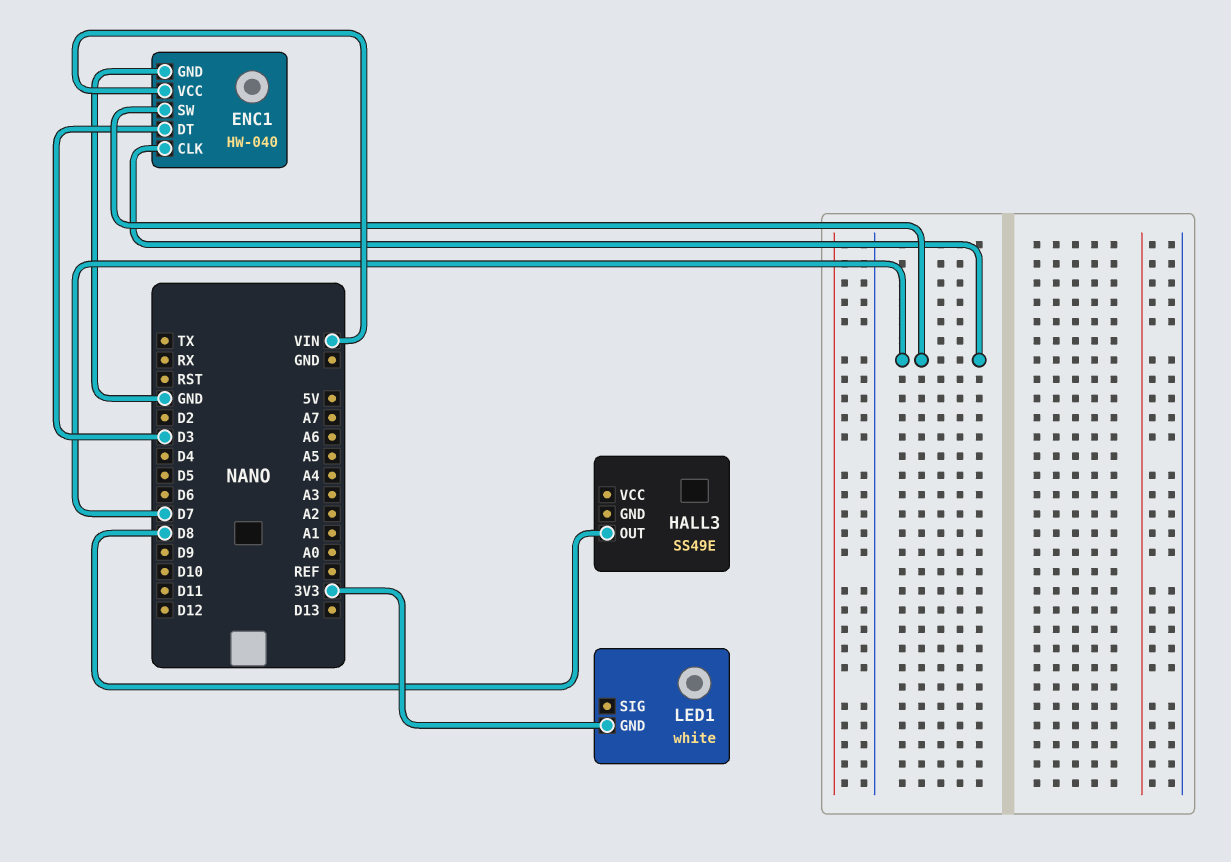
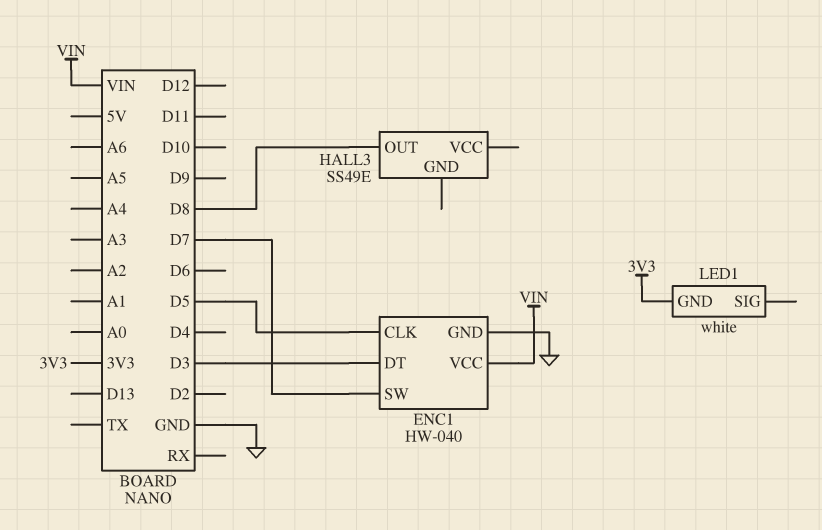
ENC1 pin CLK: D7 -> D5

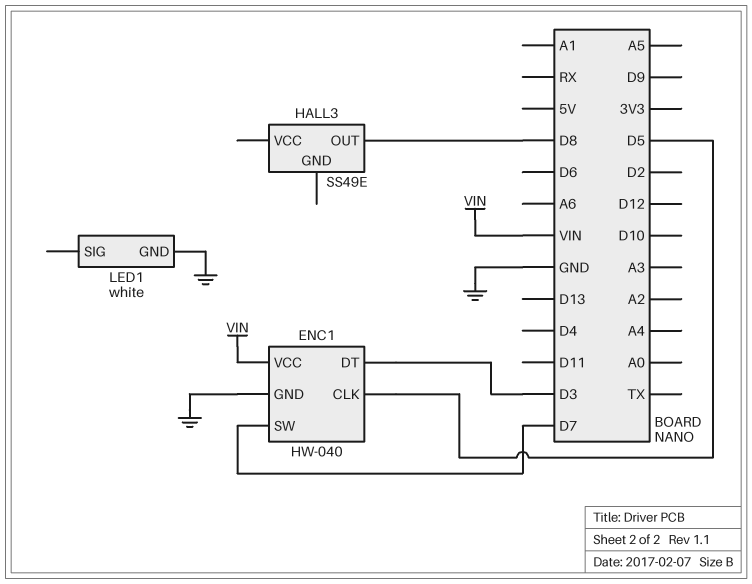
LED1 pin GND: 3V3 -> GND

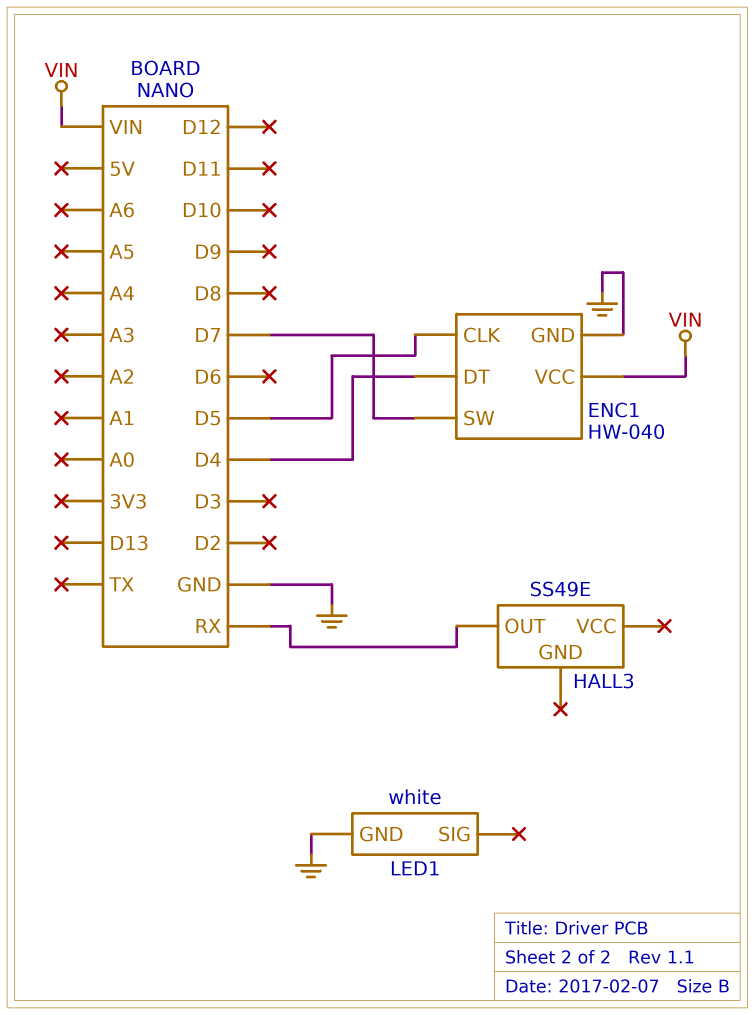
ENC1 pin DT: D3 -> D4
HALL3 pin OUT: D8 -> RX

